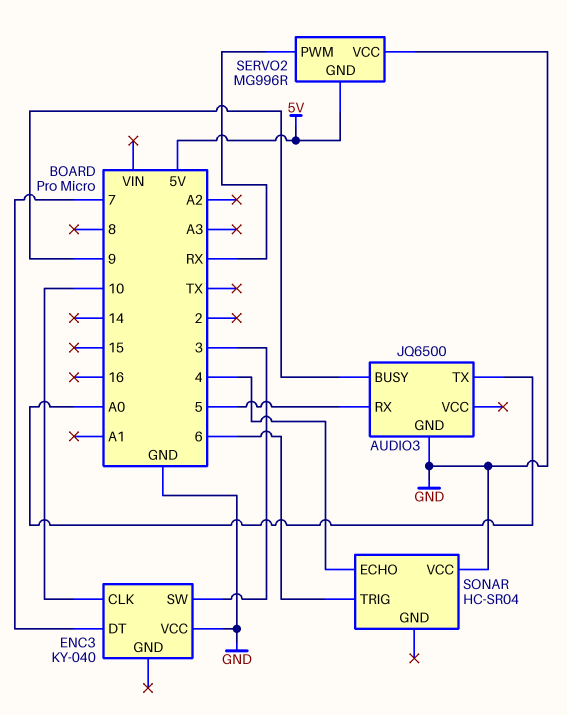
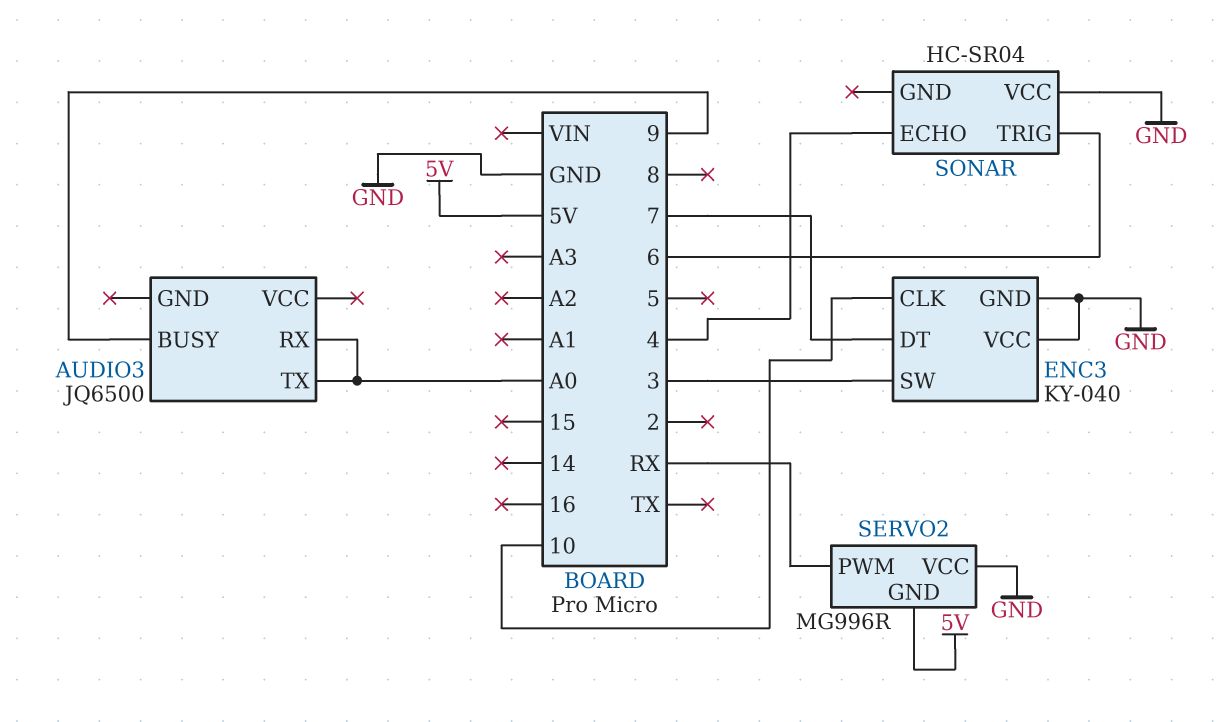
AUDIO3 pin GND: GND -> none
AUDIO3 pin RX: 5 -> A0
ENC3 pin GND: none -> GND

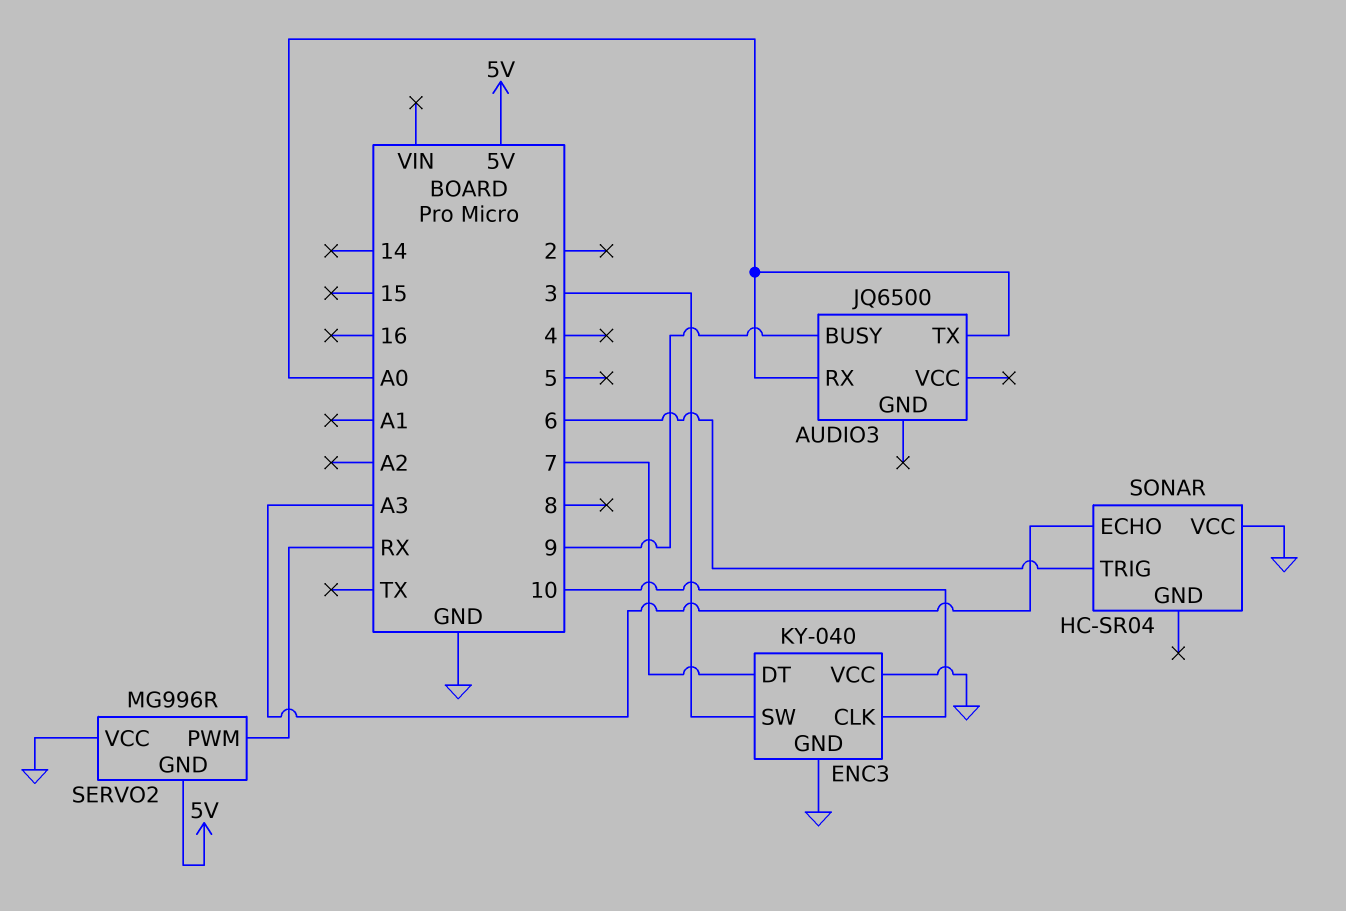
SONAR pin ECHO: 4 -> A3

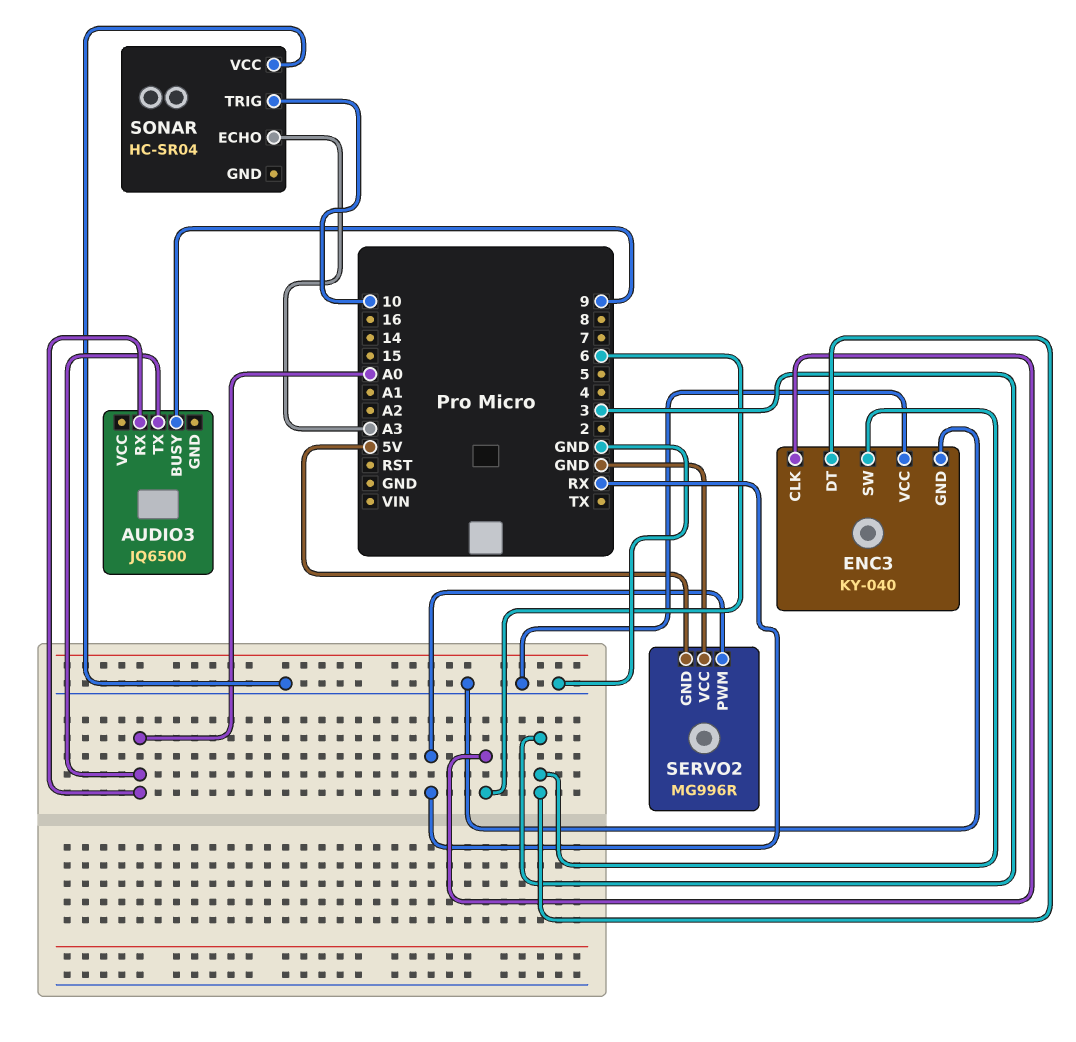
ENC3 pin CLK: 10 -> 6
ENC3 pin DT: 7 -> 3
SONAR pin TRIG: 6 -> 10

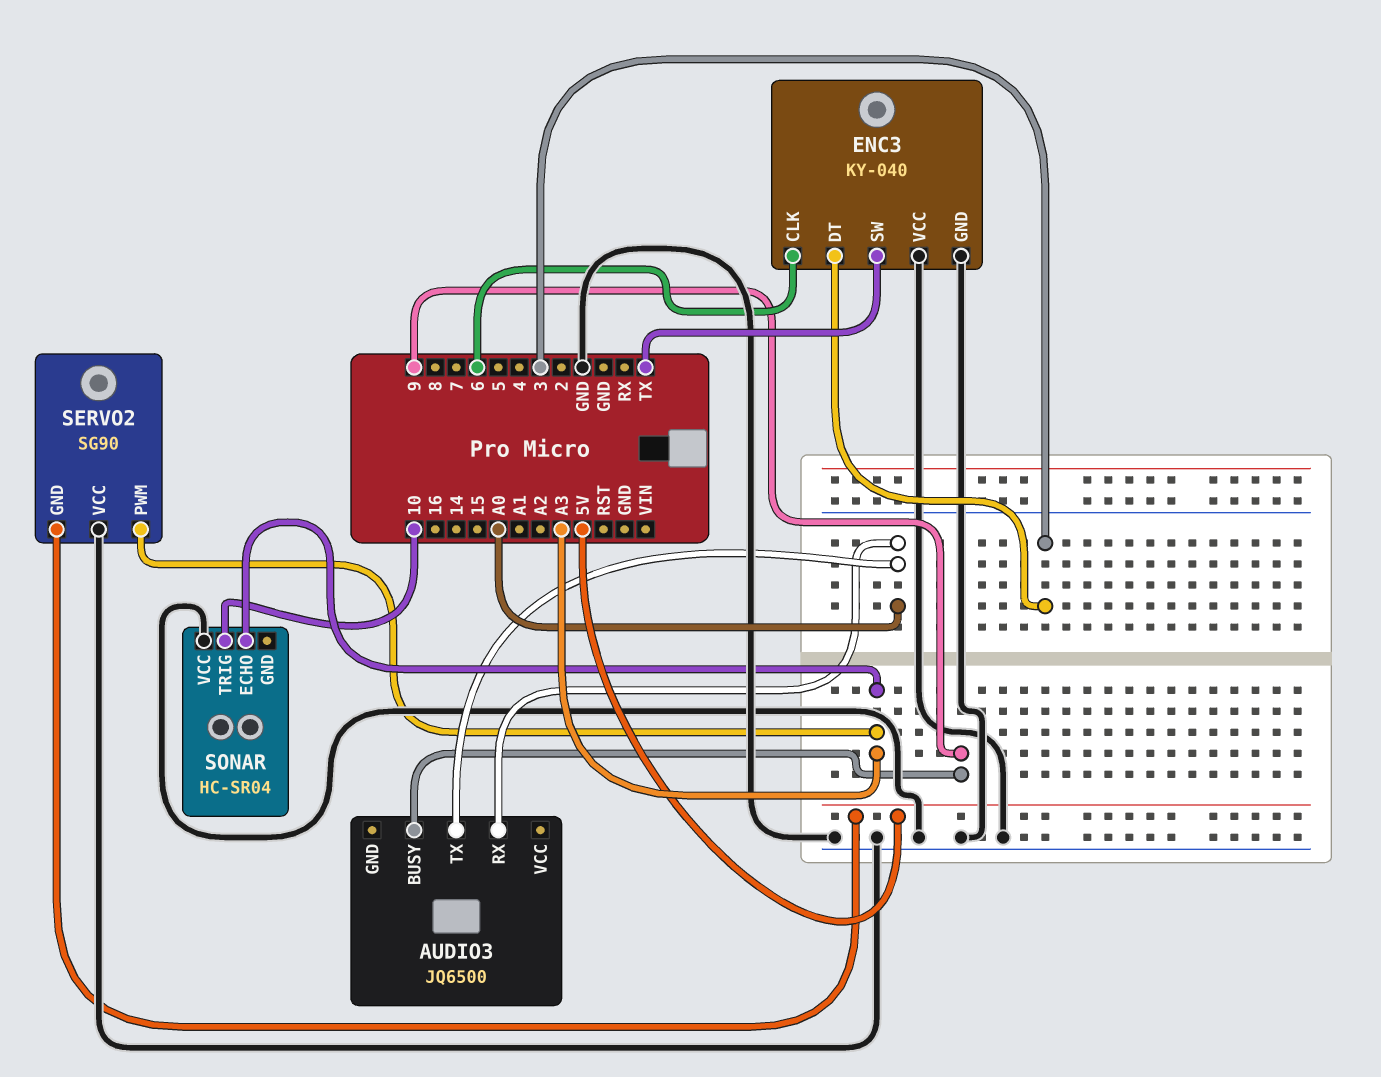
ENC3 pin SW: 3 -> TX
SERVO2: MG996R -> SG90
SERVO2 pin PWM: RX -> A3

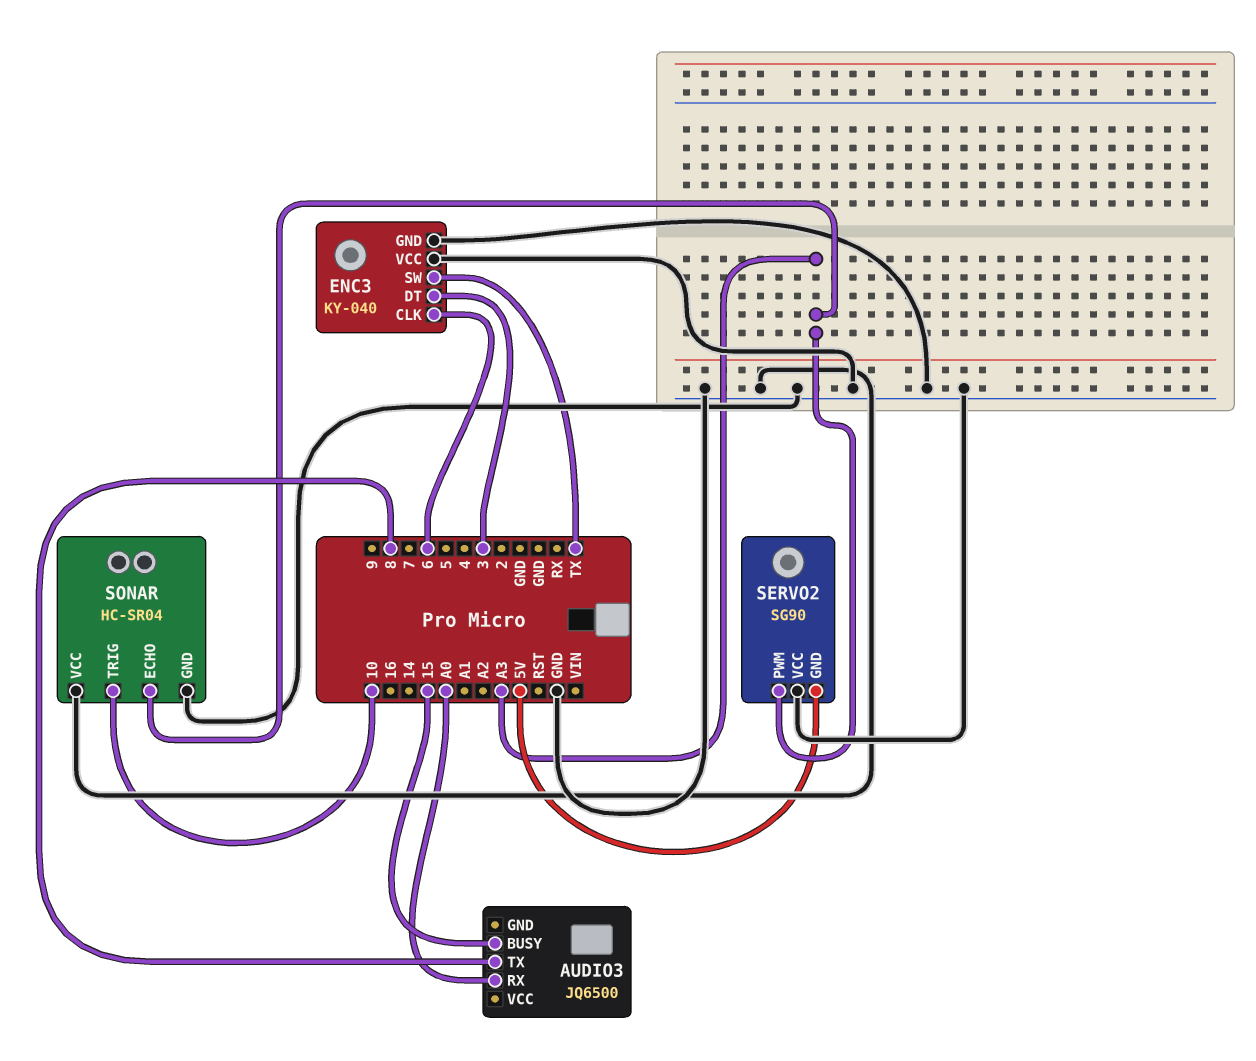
AUDIO3 pin BUSY: 9 -> 15
AUDIO3 pin TX: A0 -> 8
SONAR pin GND: none -> GND

